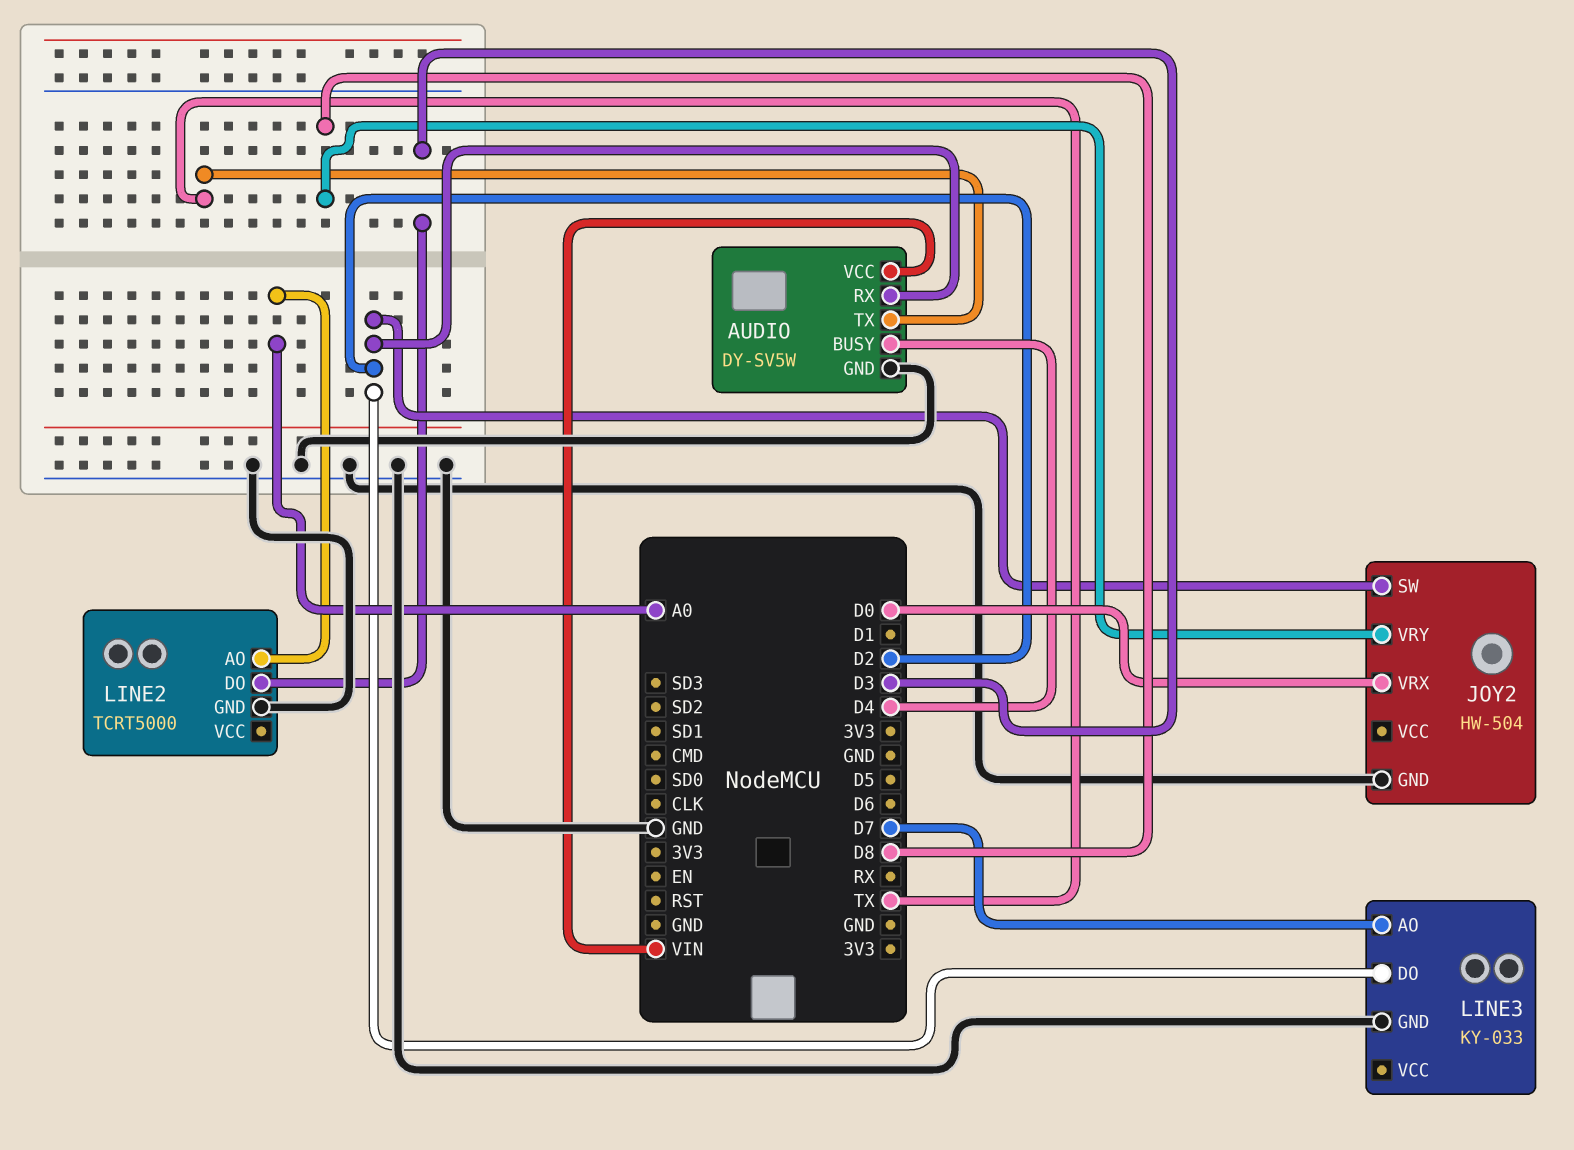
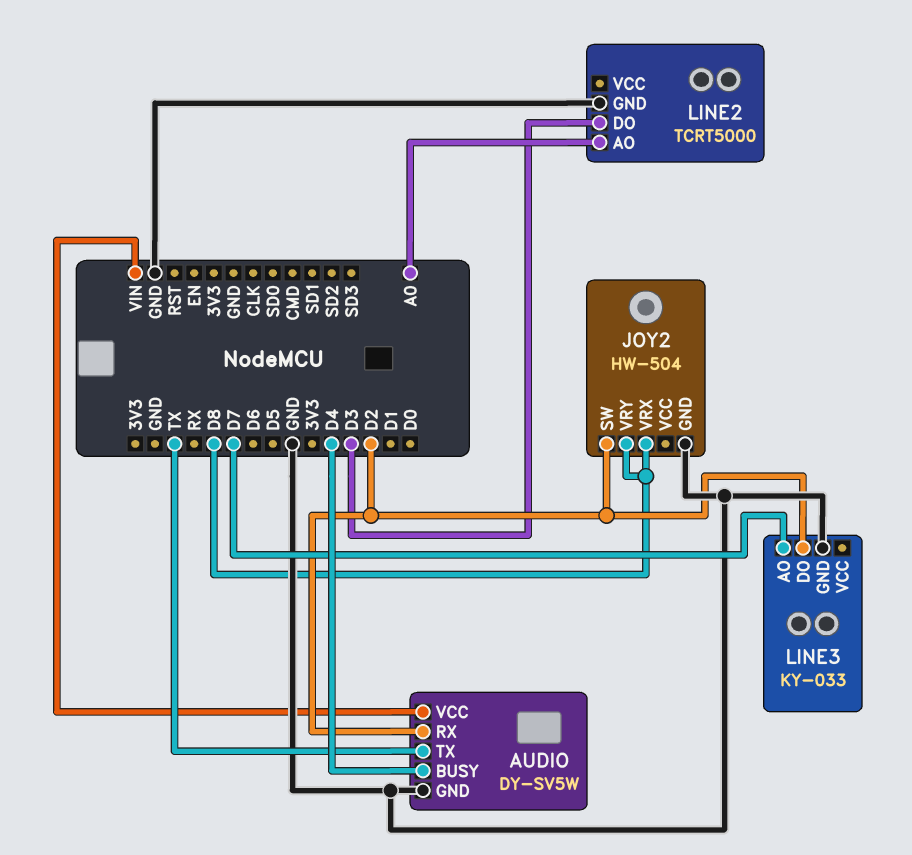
JOY2 pin VRX: D0 -> D8

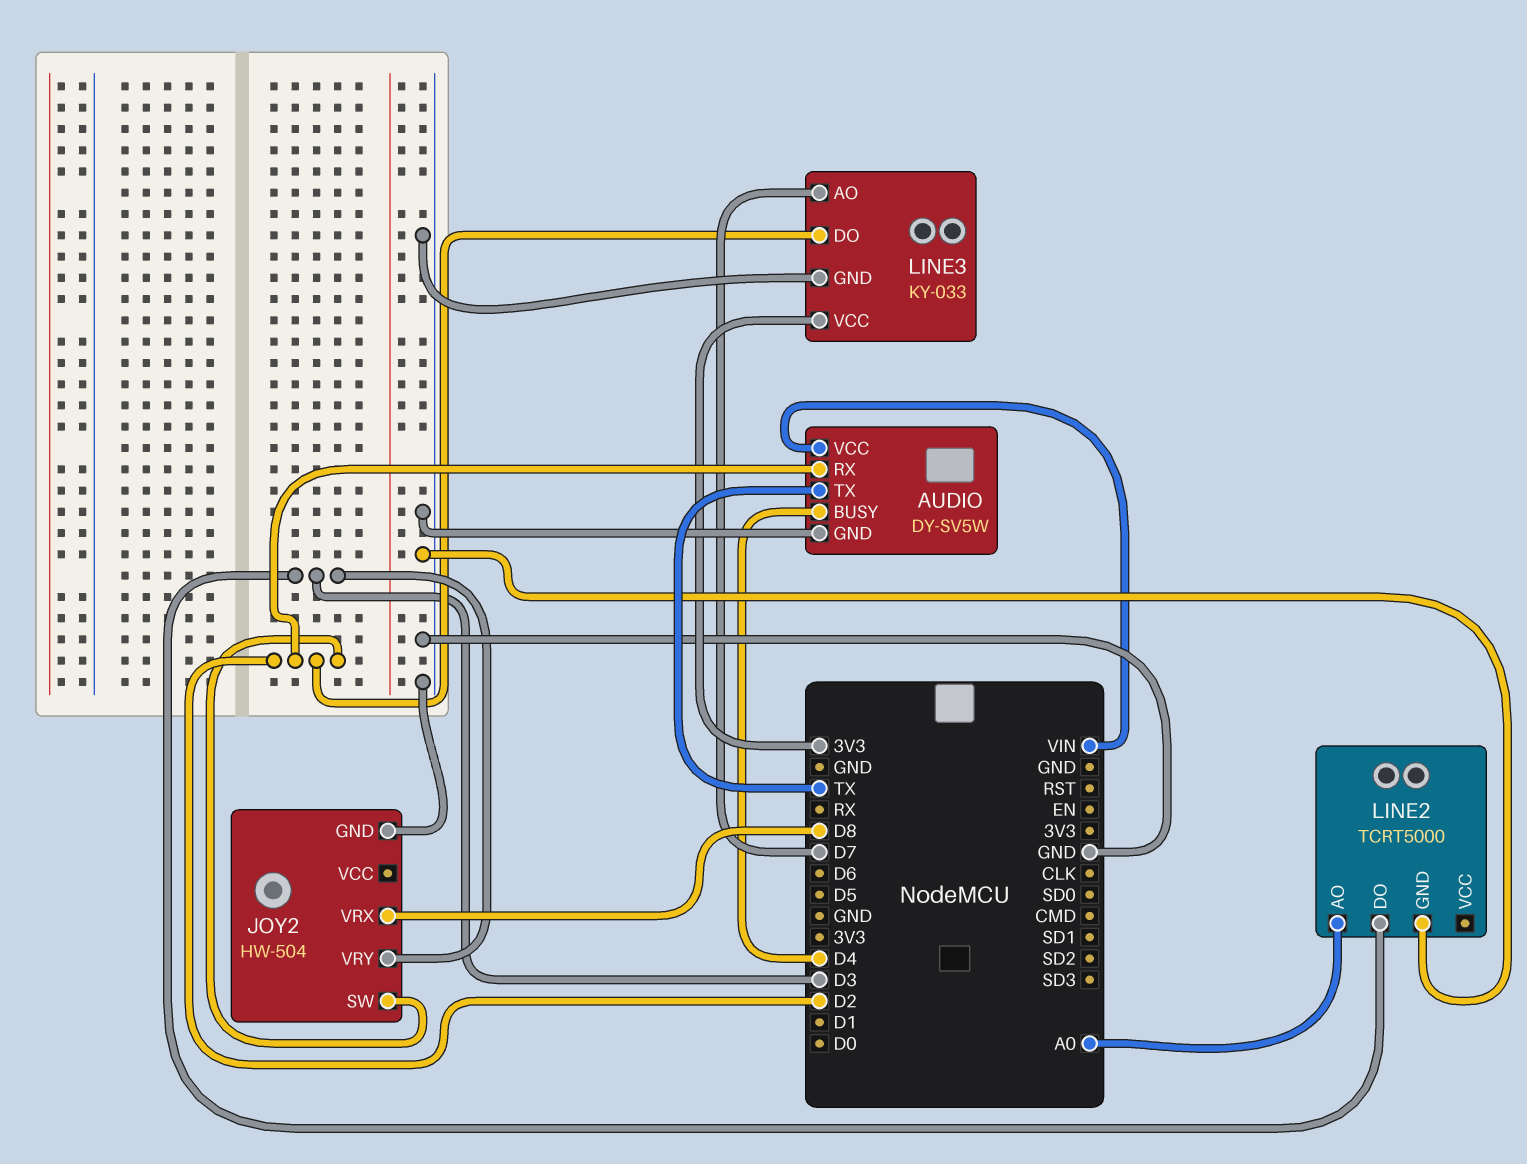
JOY2 pin VRY: D8 -> D3
LINE3 pin VCC: none -> 3V3

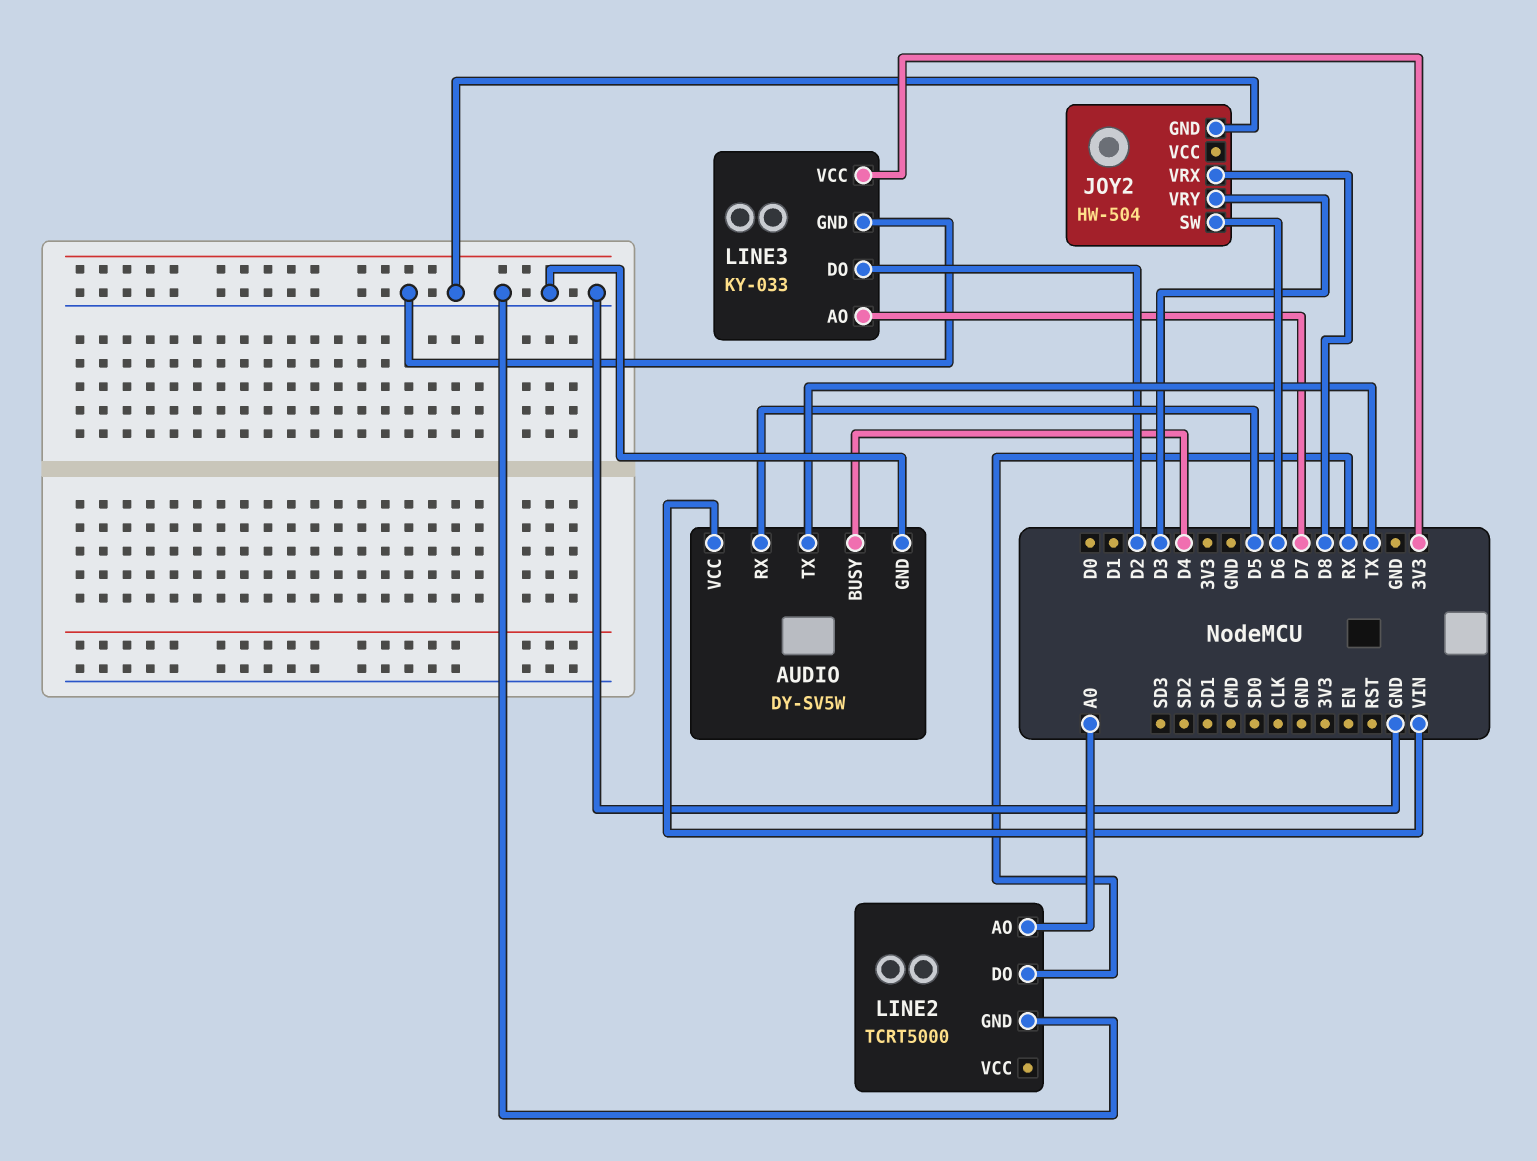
AUDIO pin RX: D2 -> D5
JOY2 pin SW: D2 -> D6
LINE2 pin DO: D3 -> RX

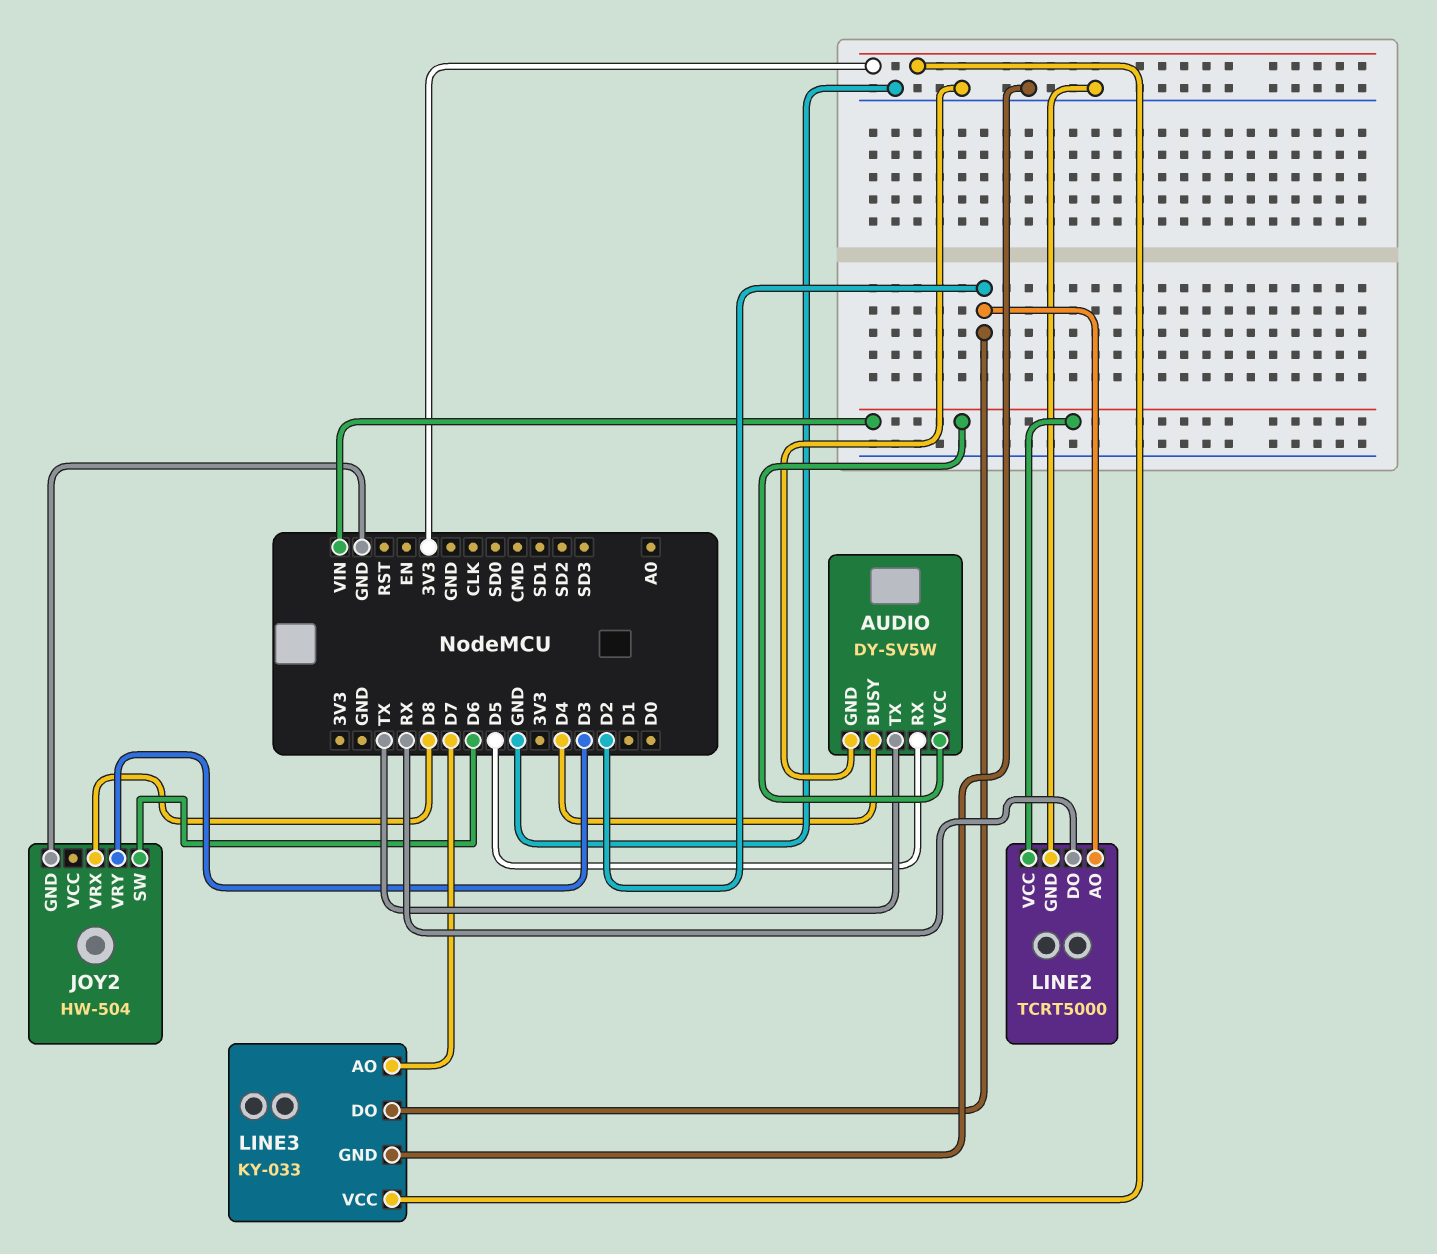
LINE2 pin AO: A0 -> D2
LINE2 pin VCC: none -> VIN

